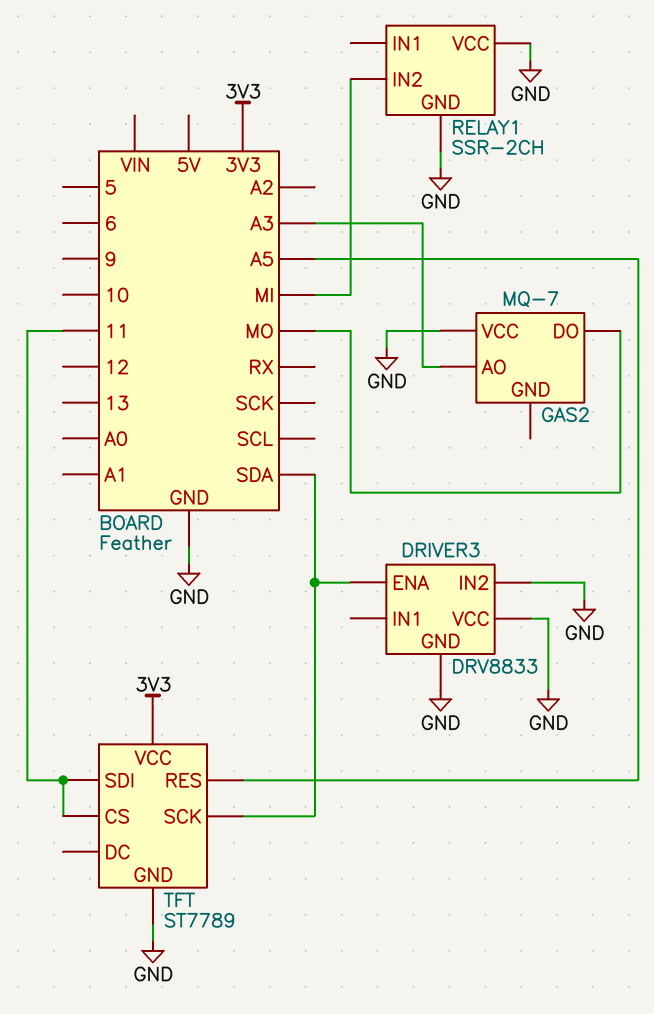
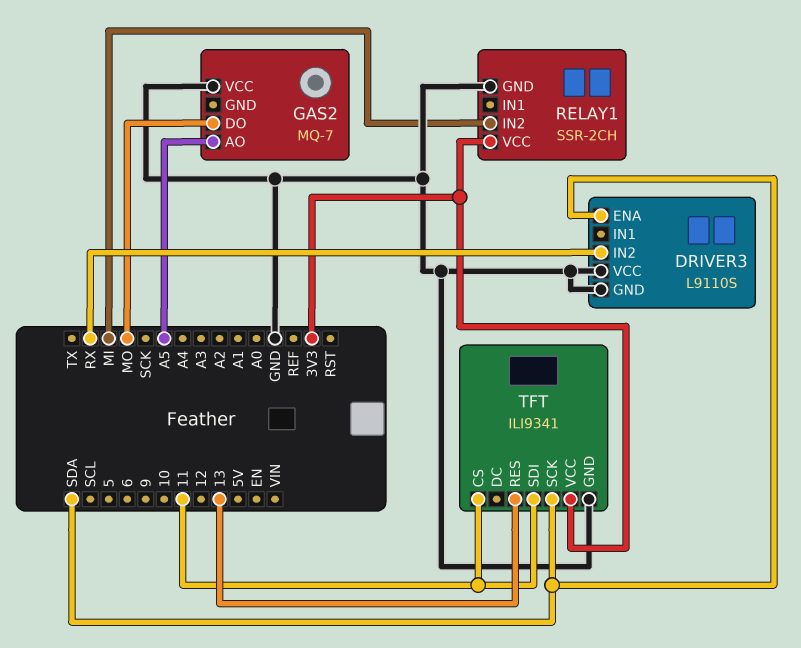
DRIVER3: DRV8833 -> L9110S
DRIVER3 pin IN2: GND -> RX
GAS2 pin AO: A3 -> A5
RELAY1 pin VCC: GND -> 3V3
TFT: ST7789 -> ILI9341
TFT pin RES: A5 -> 13

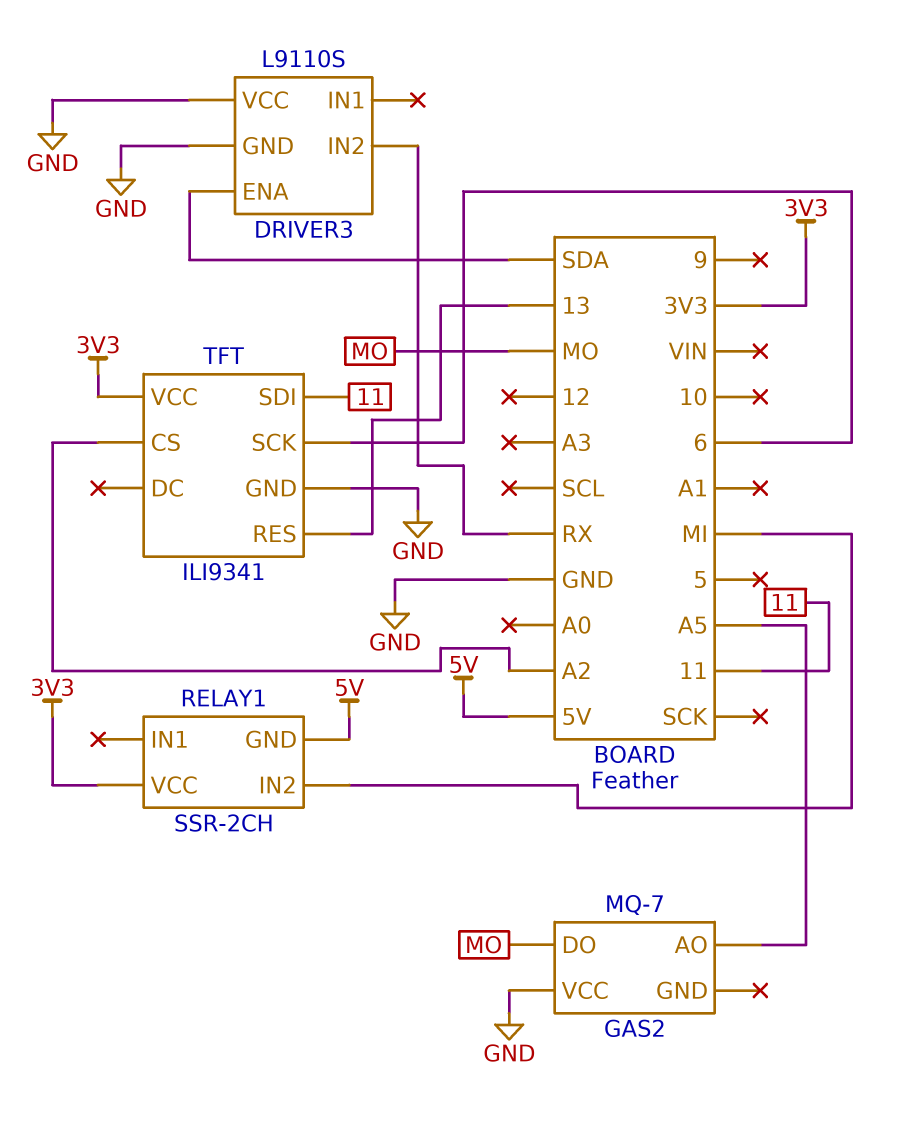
RELAY1 pin GND: GND -> 5V
TFT pin CS: 11 -> A2
TFT pin SCK: SDA -> 6

